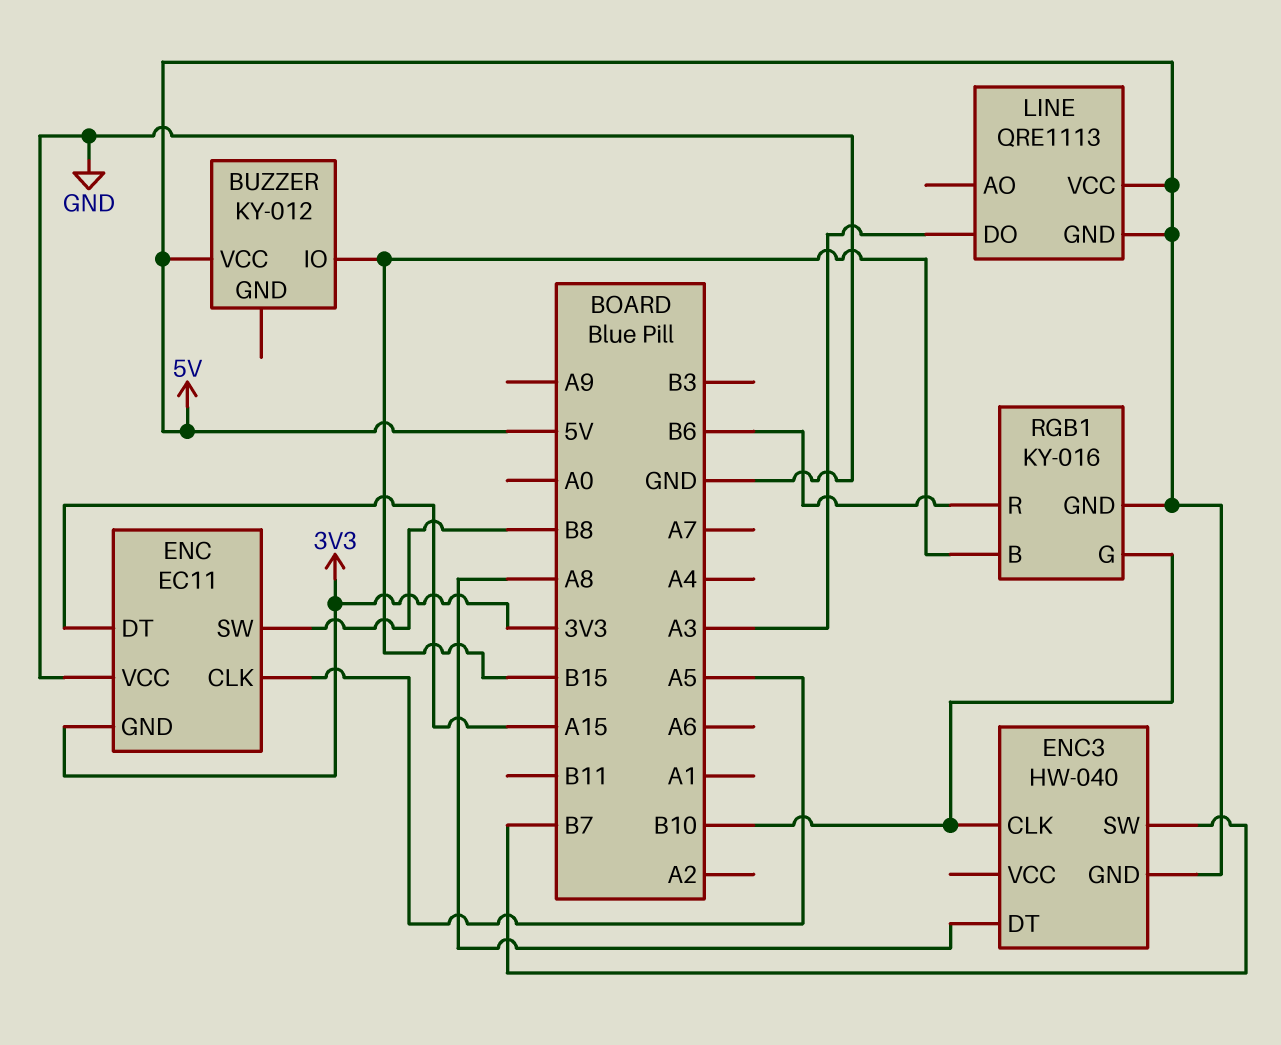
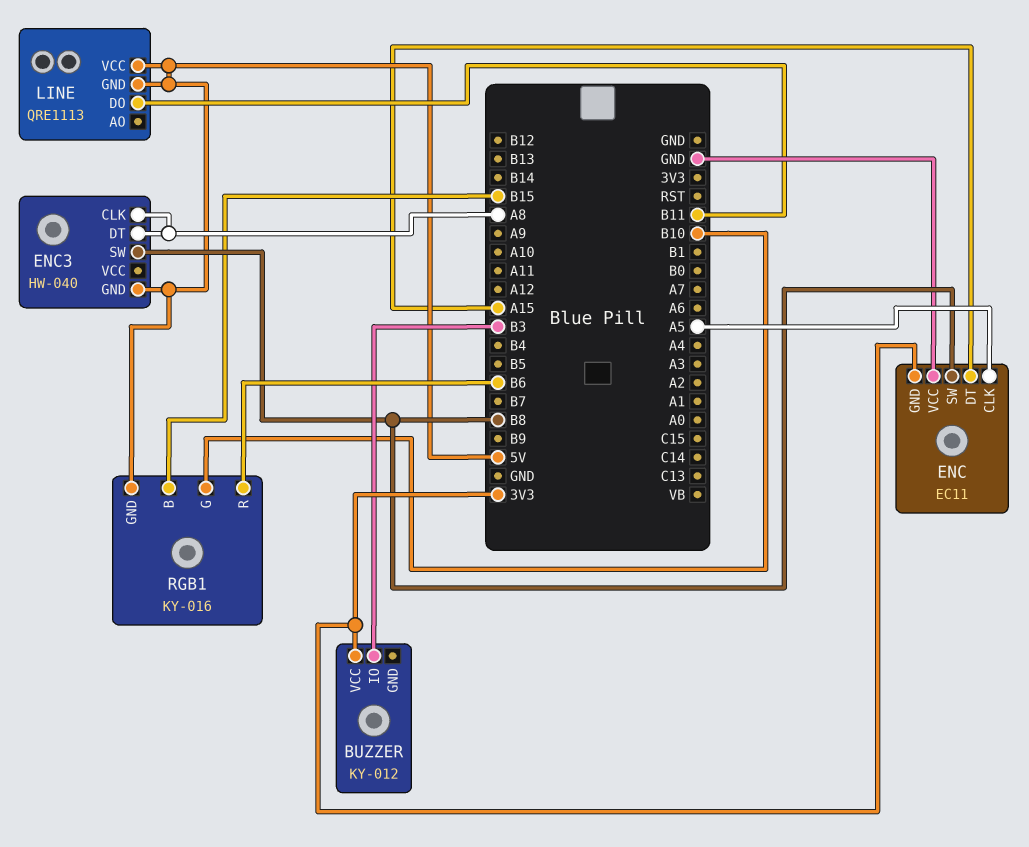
BUZZER pin IO: B15 -> B3
BUZZER pin VCC: 5V -> 3V3
ENC3 pin CLK: B10 -> A8
ENC3 pin SW: B7 -> B8
LINE pin DO: A3 -> B11

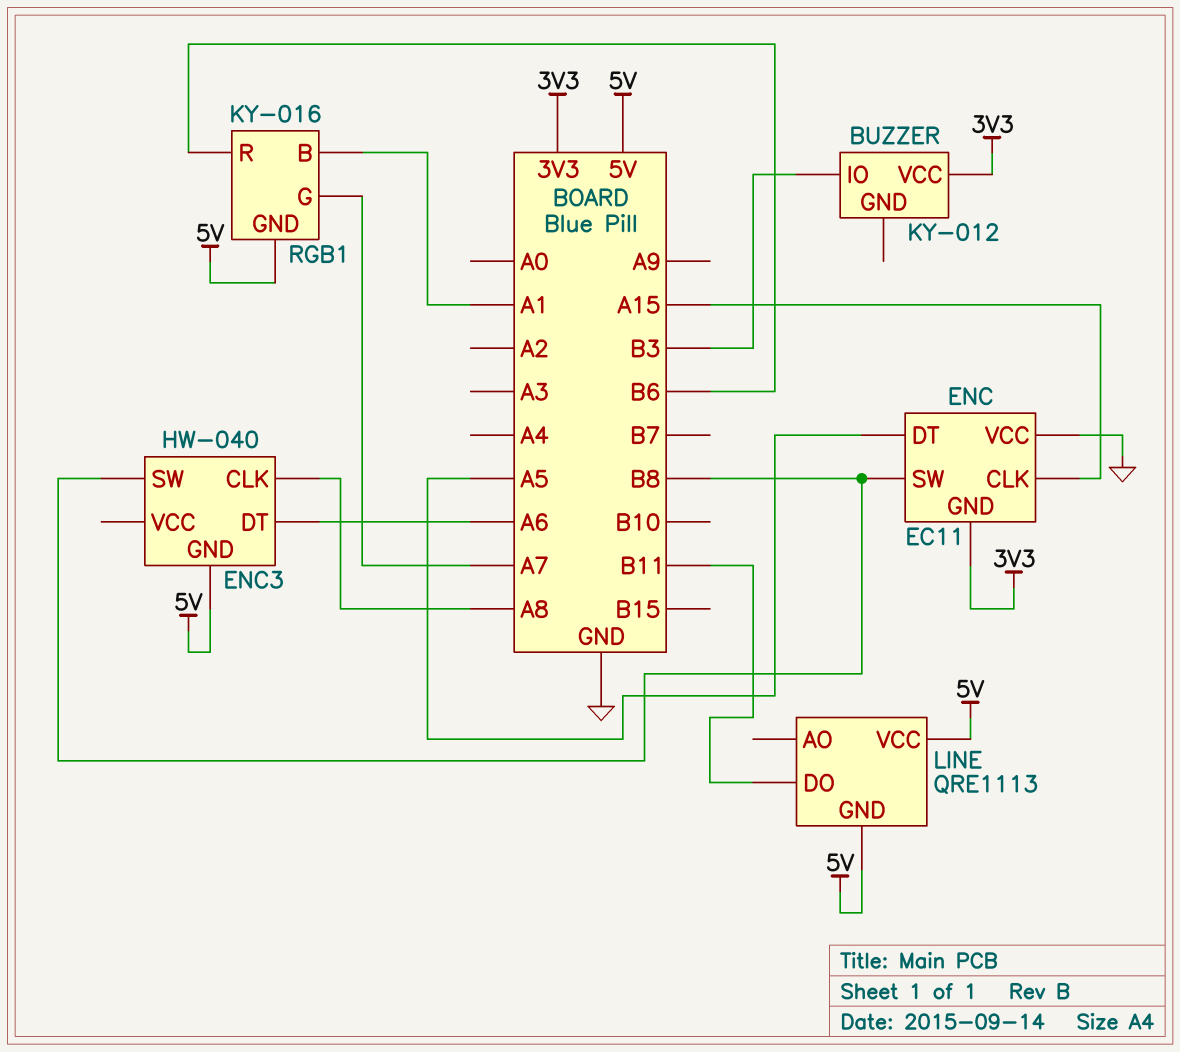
ENC pin CLK: A5 -> A15
ENC pin DT: A15 -> A5
ENC3 pin DT: A8 -> A6
RGB1 pin B: B15 -> A1
RGB1 pin G: B10 -> A7

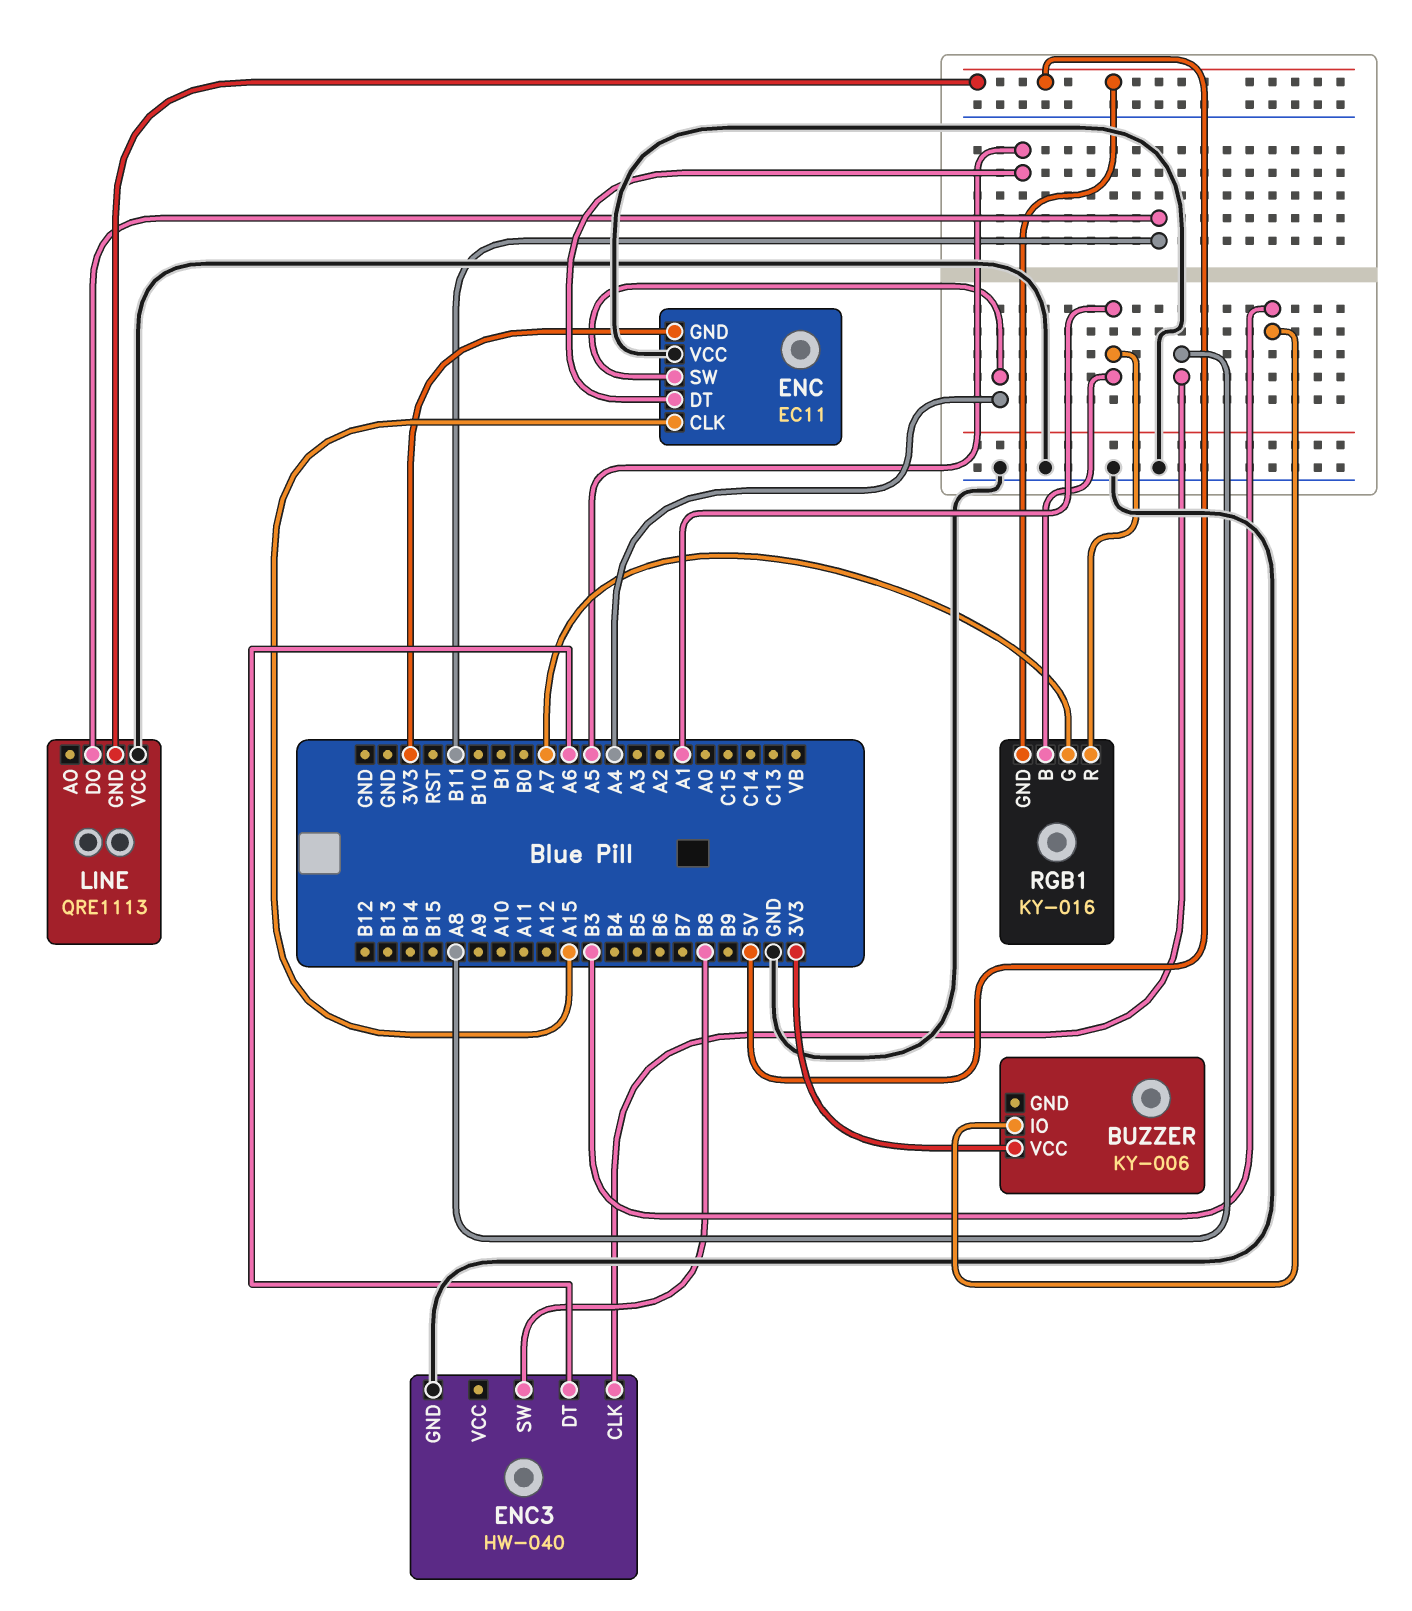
BUZZER: KY-012 -> KY-006
ENC pin SW: B8 -> A4
ENC3 pin GND: 5V -> GND
LINE pin VCC: 5V -> GND
RGB1 pin R: B6 -> A1

